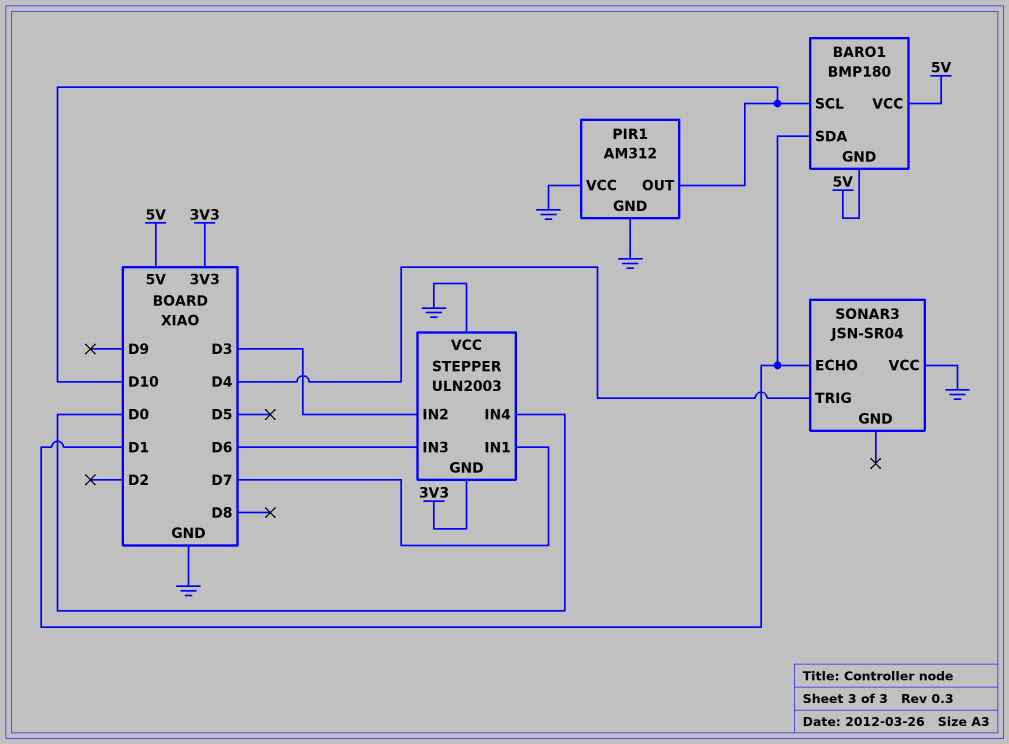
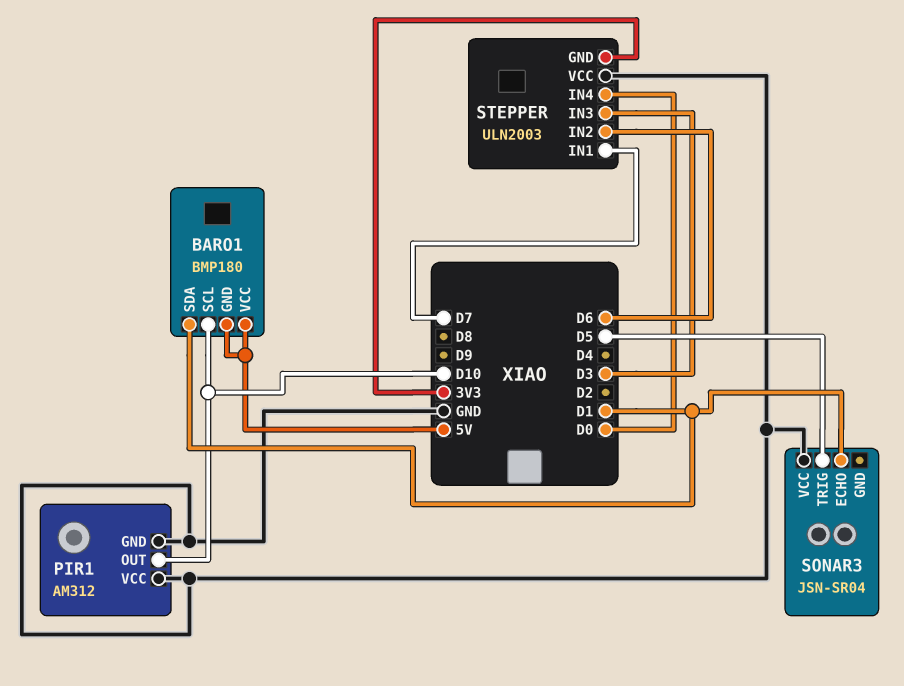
SONAR3 pin TRIG: D4 -> D5
STEPPER pin IN2: D3 -> D6
STEPPER pin IN3: D6 -> D3

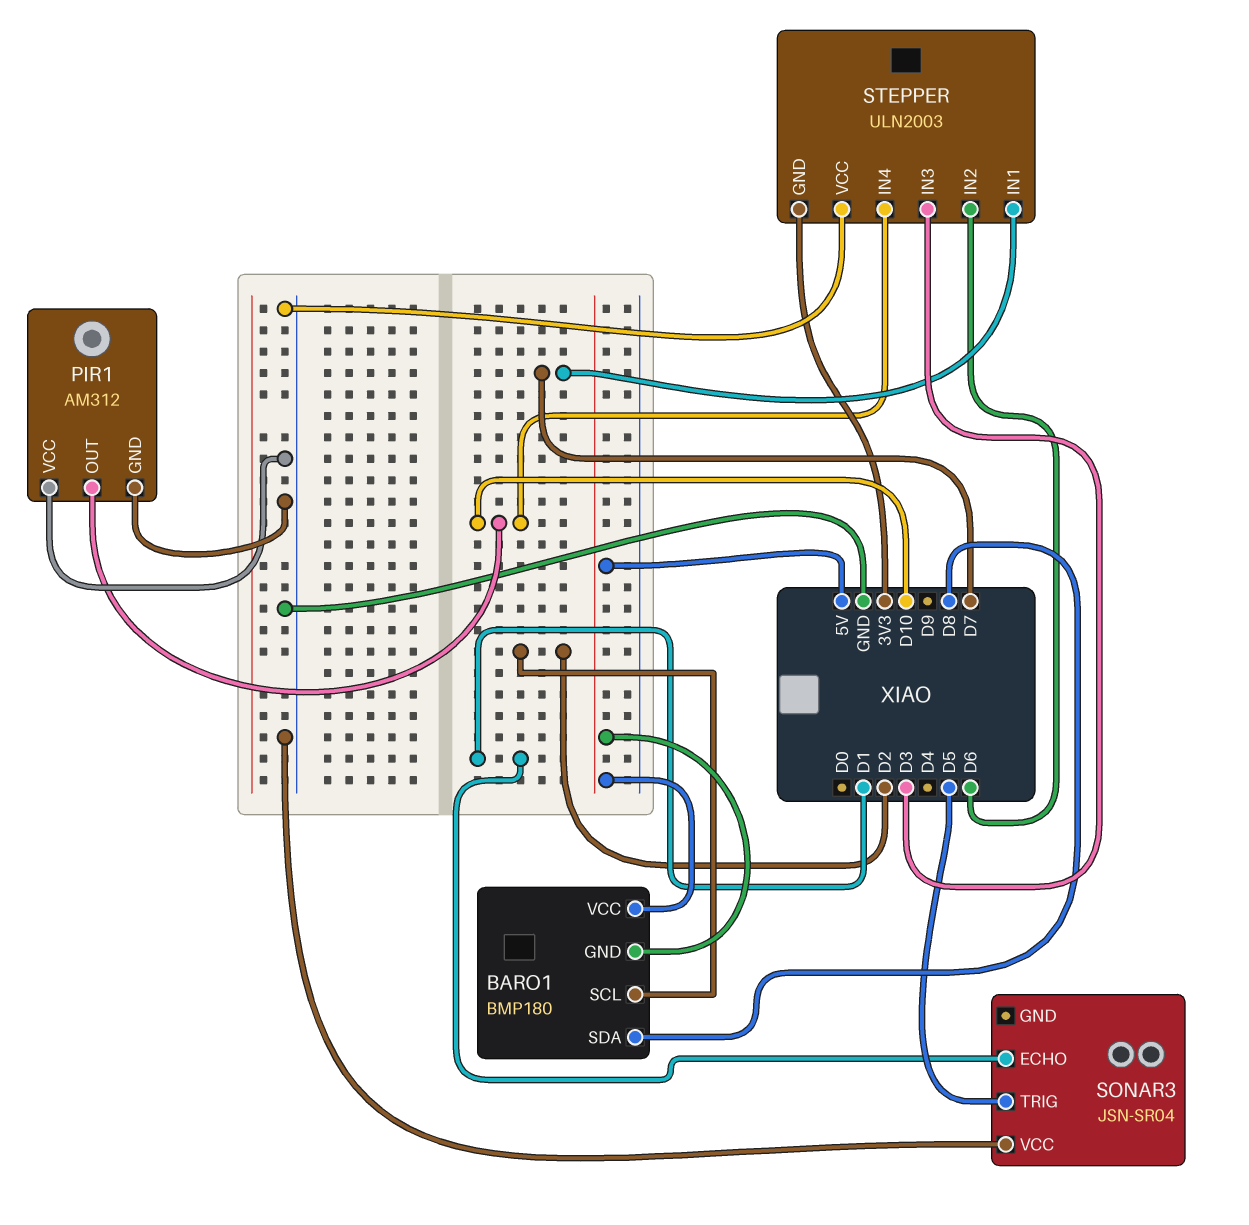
BARO1 pin SCL: D10 -> D2
BARO1 pin SDA: D1 -> D8
STEPPER pin IN4: D0 -> D10

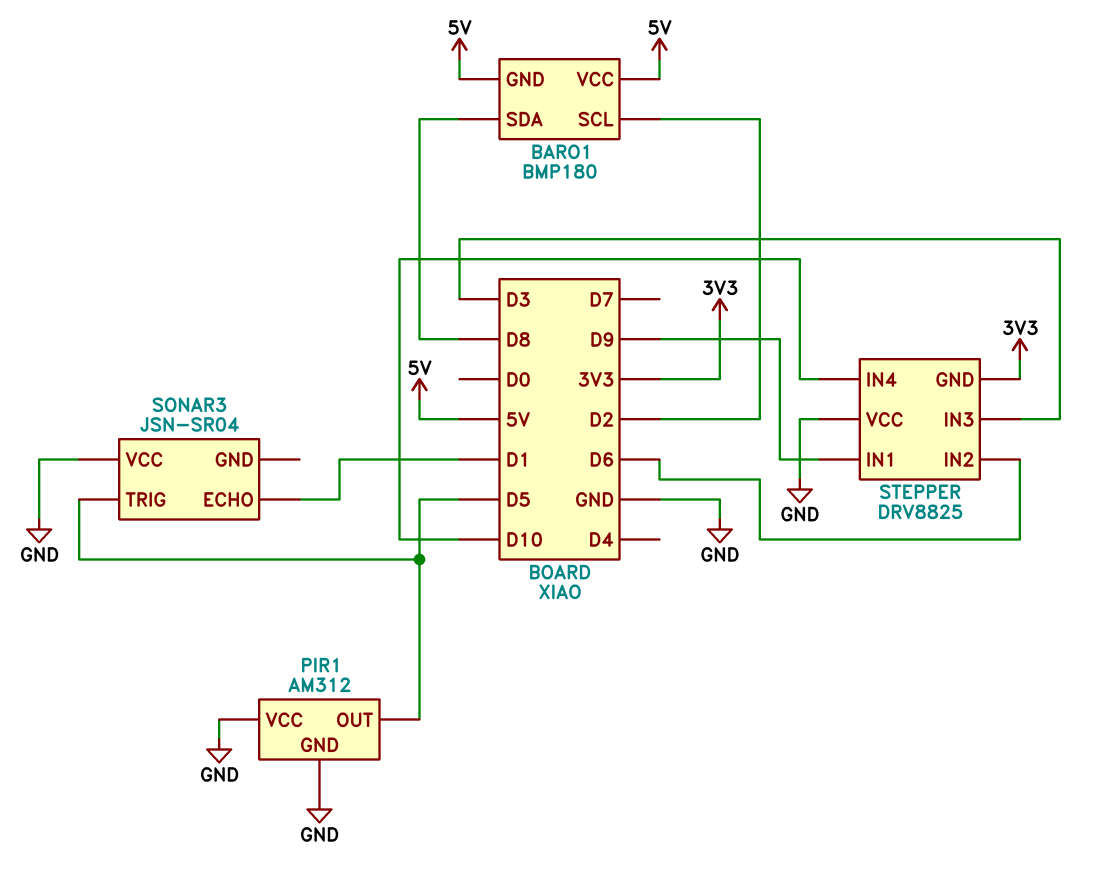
PIR1 pin OUT: D10 -> D5
STEPPER: ULN2003 -> DRV8825
STEPPER pin IN1: D7 -> D9

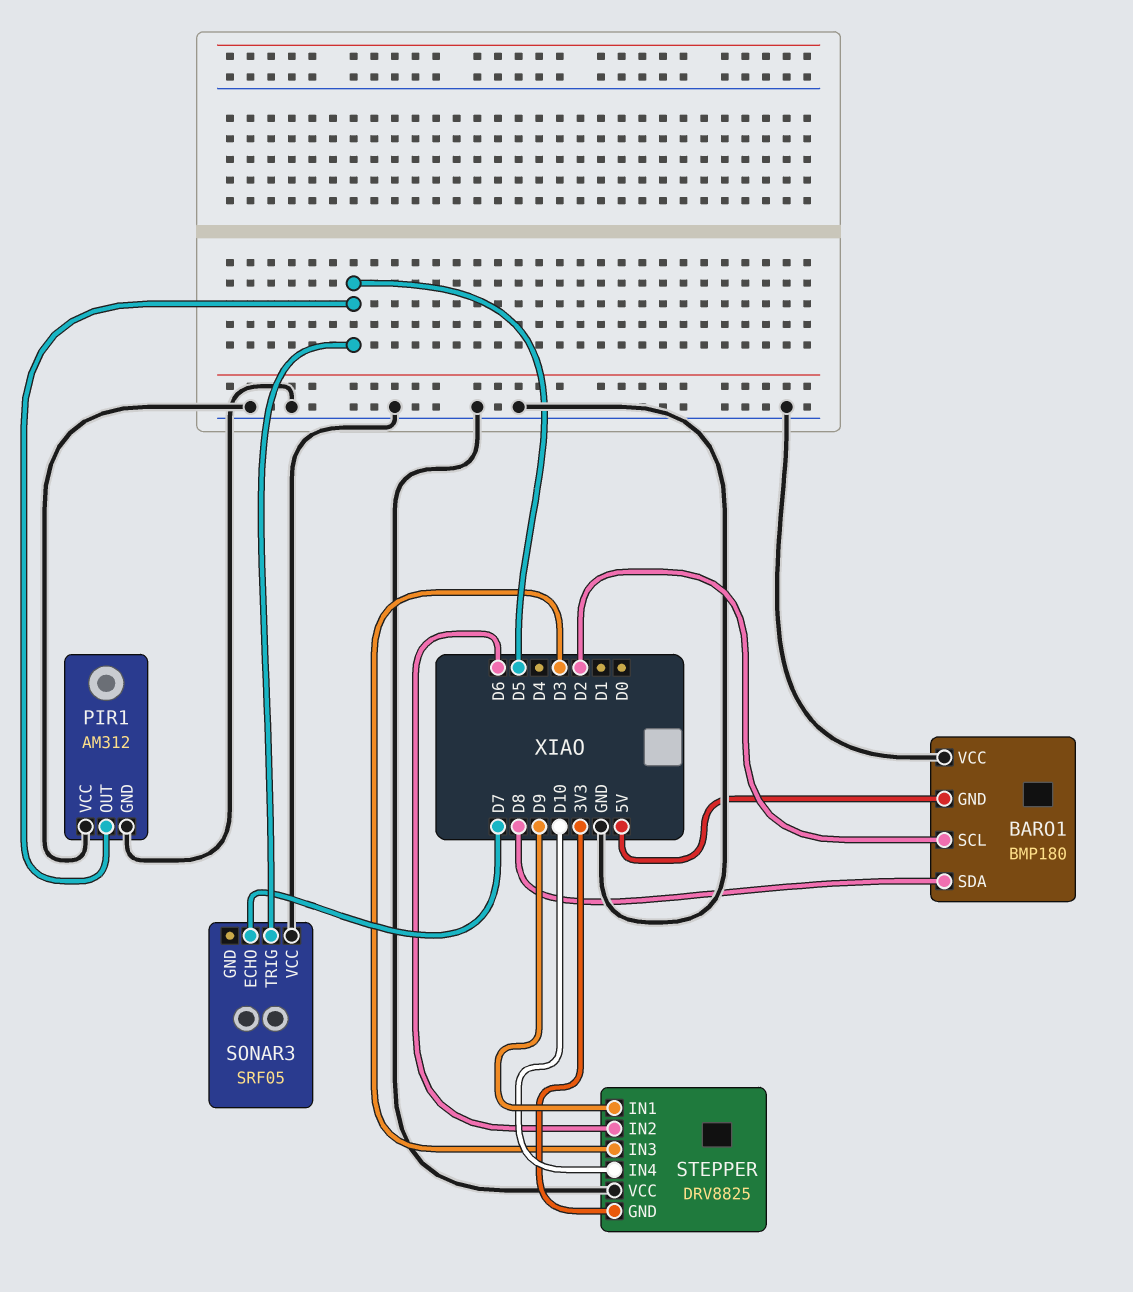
BARO1 pin VCC: 5V -> GND
SONAR3: JSN-SR04 -> SRF05
SONAR3 pin ECHO: D1 -> D7

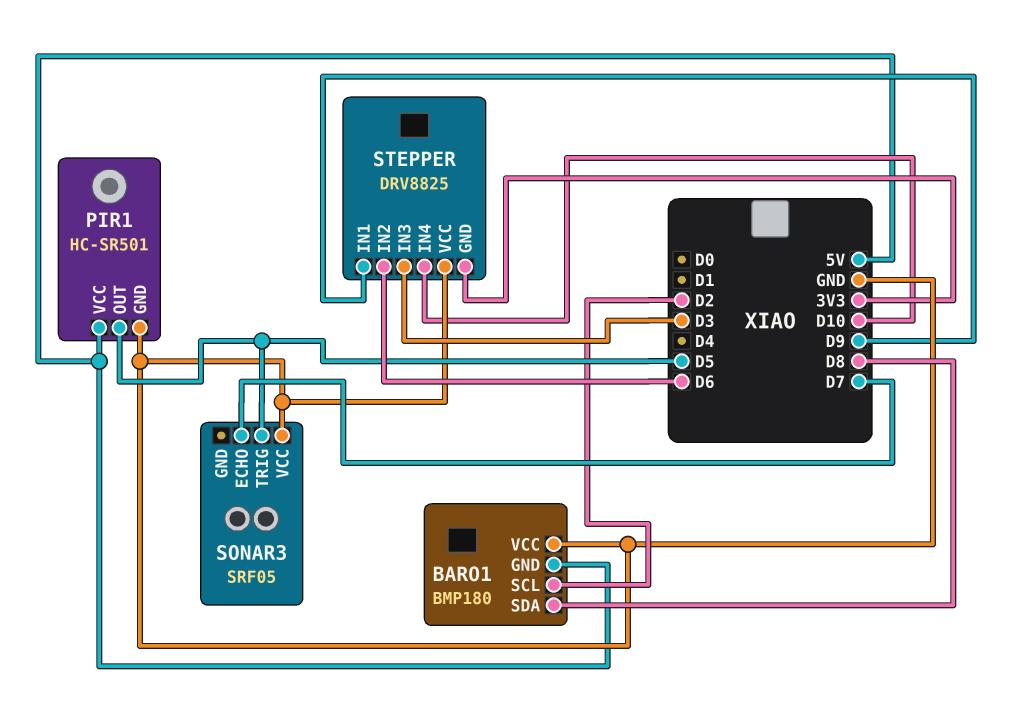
PIR1: AM312 -> HC-SR501
PIR1 pin VCC: GND -> 5V

